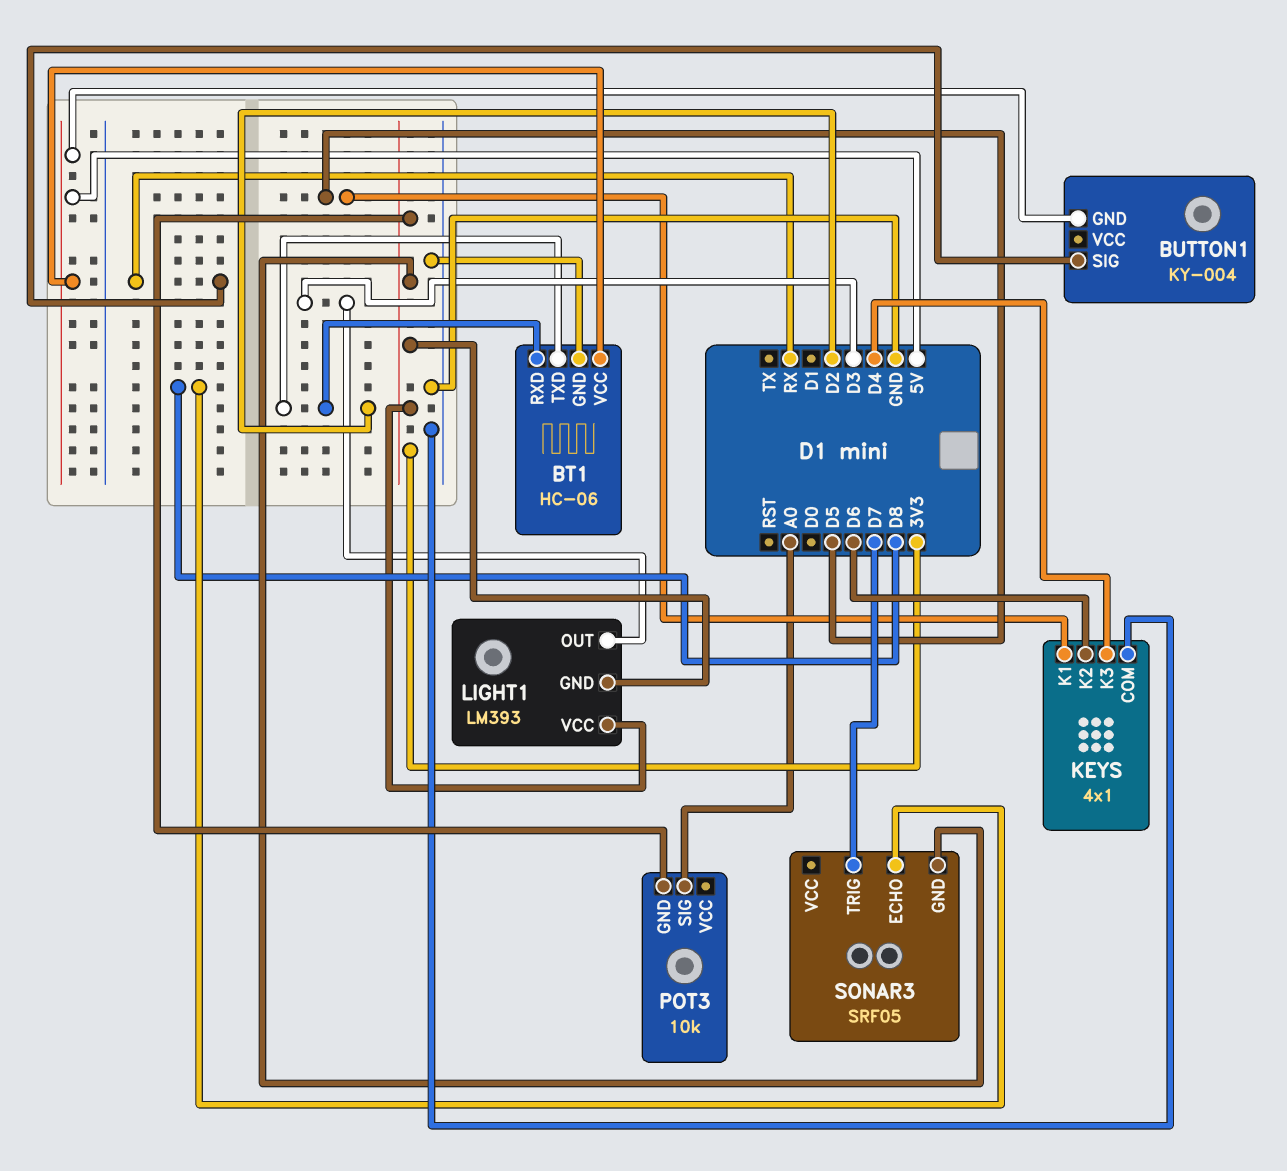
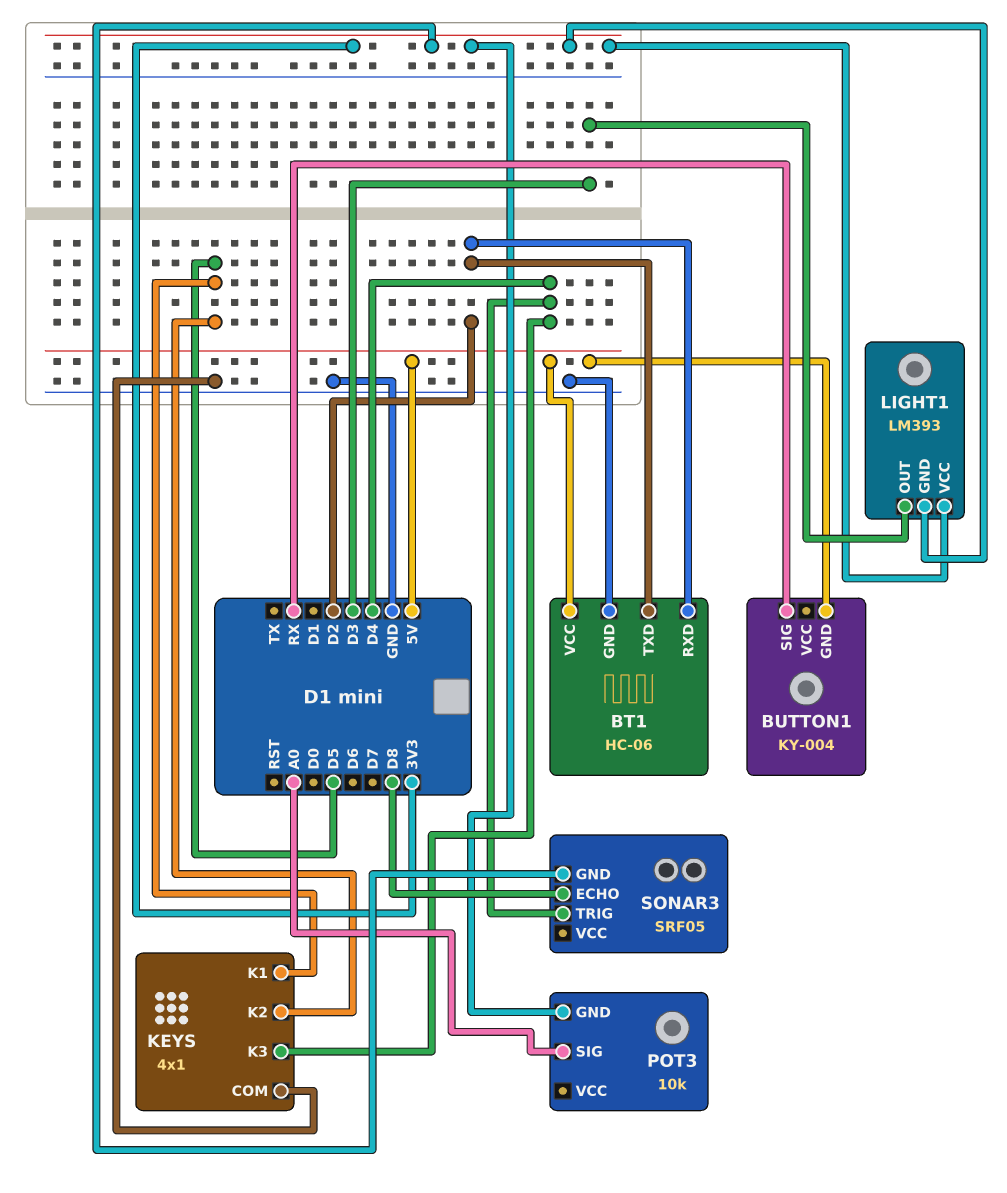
KEYS pin K2: D6 -> D5
SONAR3 pin TRIG: D7 -> D4

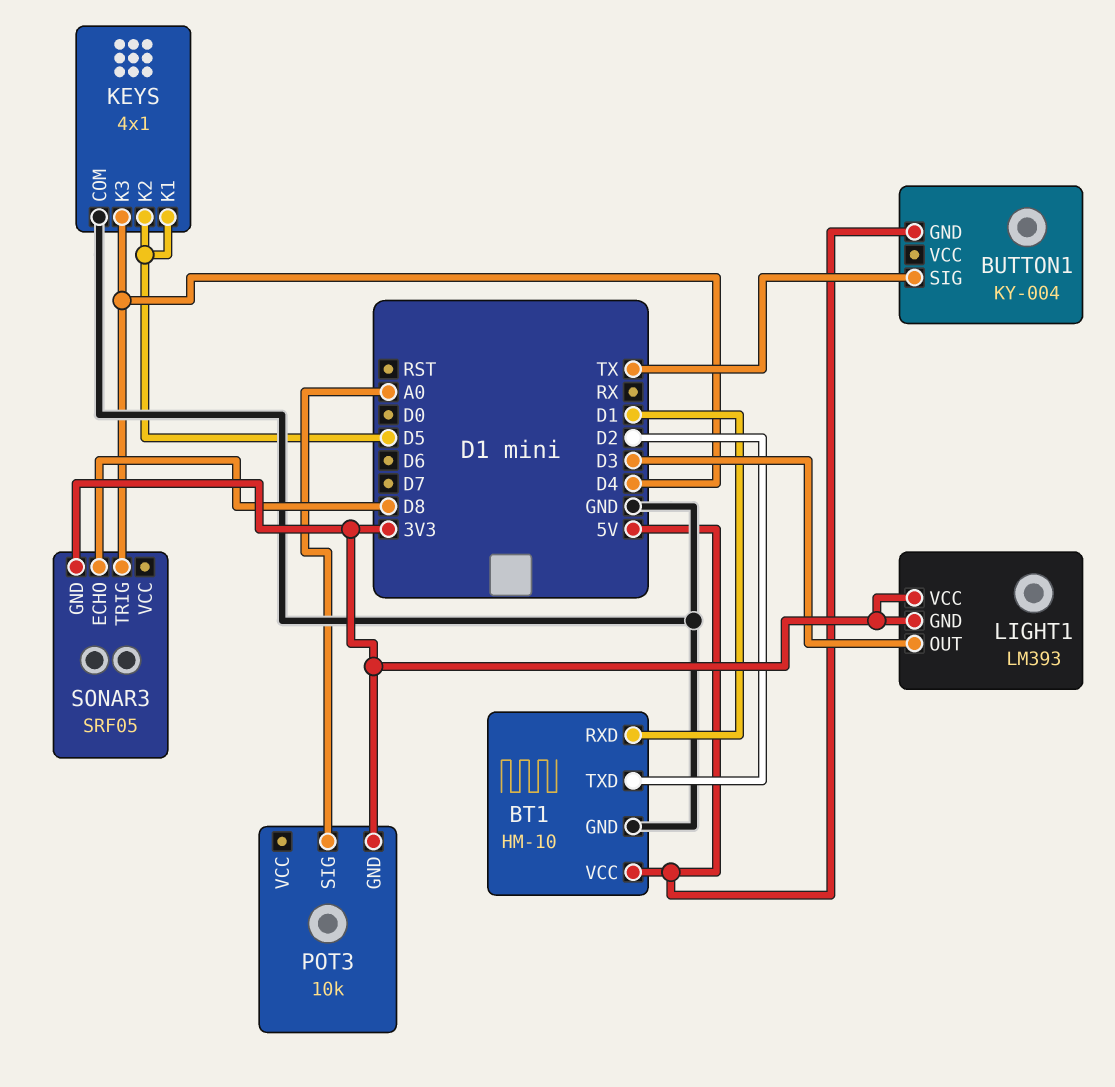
BT1: HC-06 -> HM-10
BT1 pin RXD: D2 -> D1
BUTTON1 pin SIG: RX -> TX

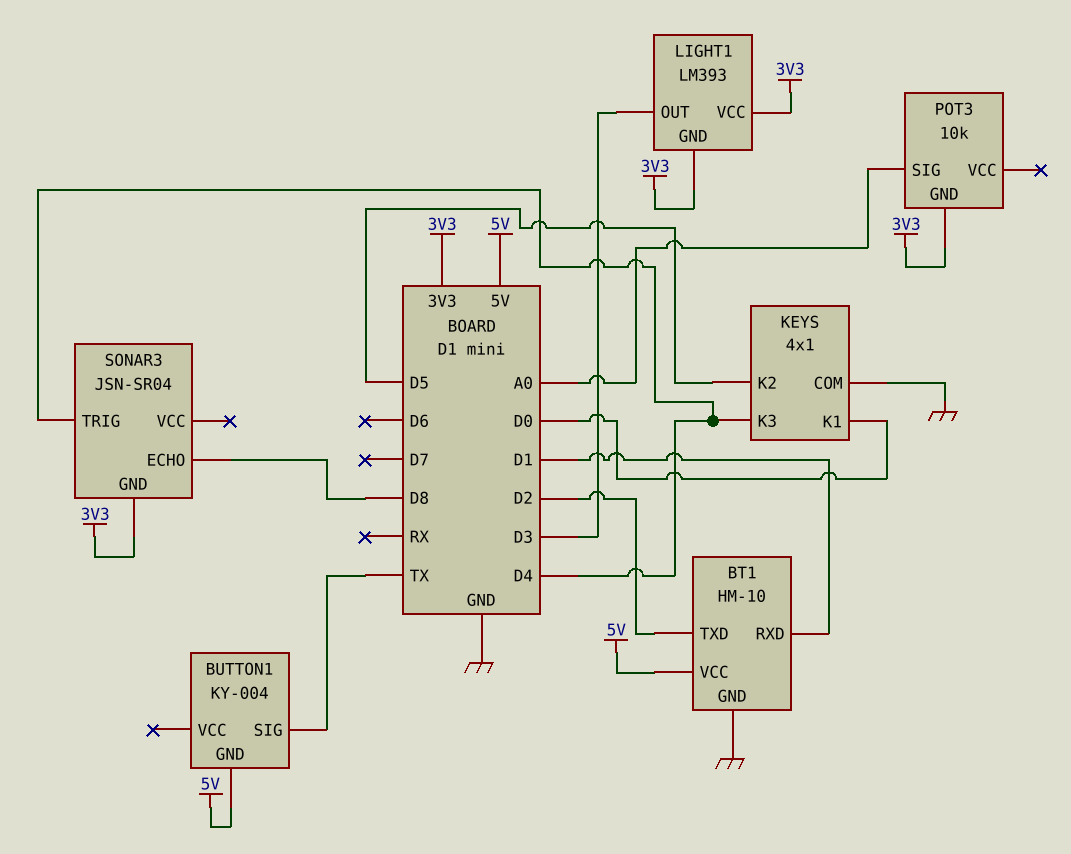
KEYS pin K1: D5 -> D0
SONAR3: SRF05 -> JSN-SR04

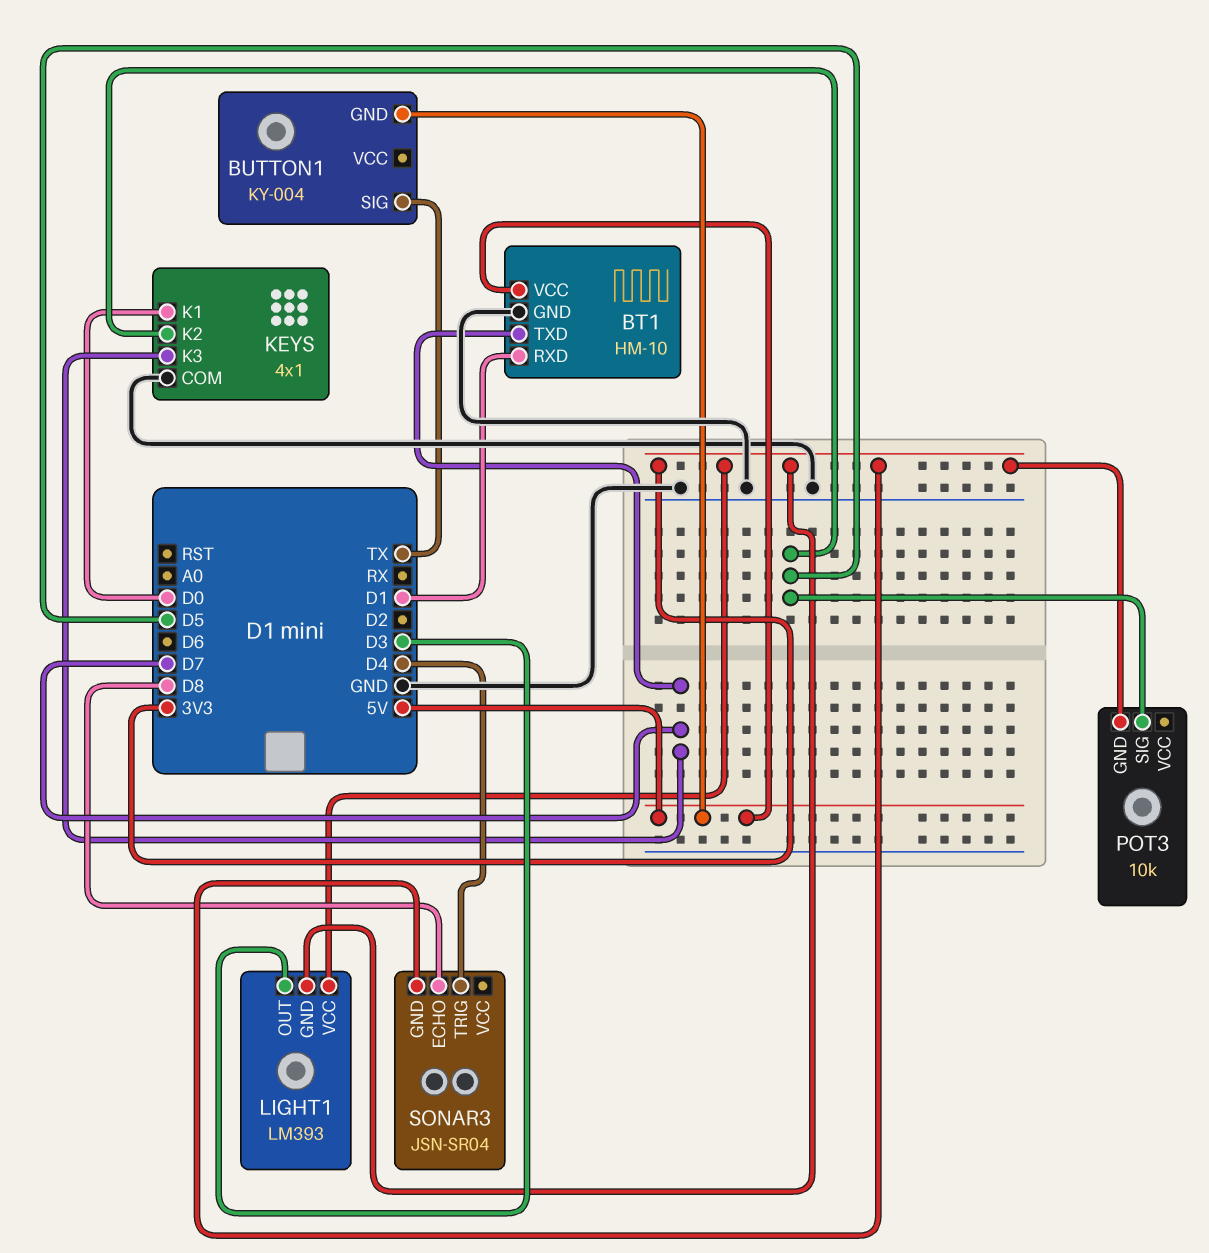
BT1 pin TXD: D2 -> D7
KEYS pin K3: D4 -> D7
POT3 pin SIG: A0 -> D5

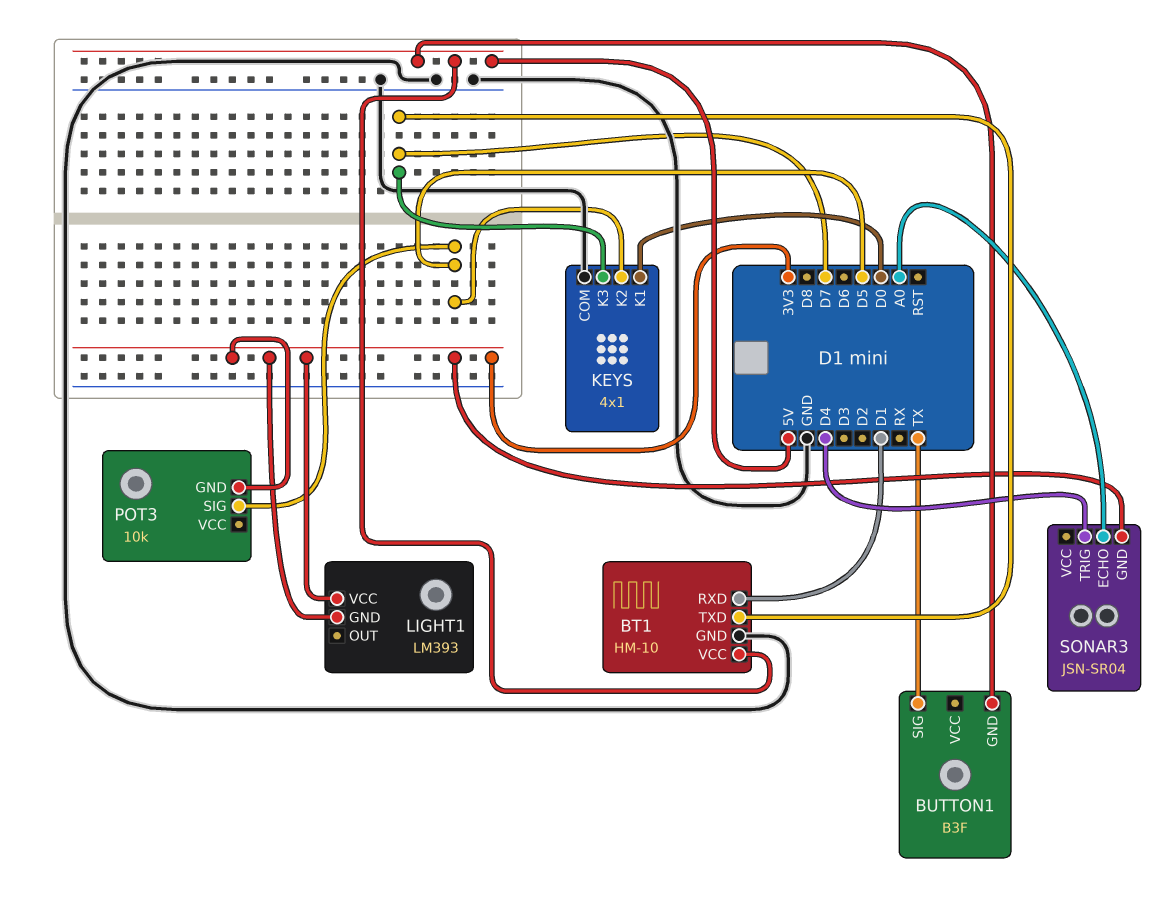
BUTTON1: KY-004 -> B3F
LIGHT1 pin OUT: D3 -> none
SONAR3 pin ECHO: D8 -> A0

